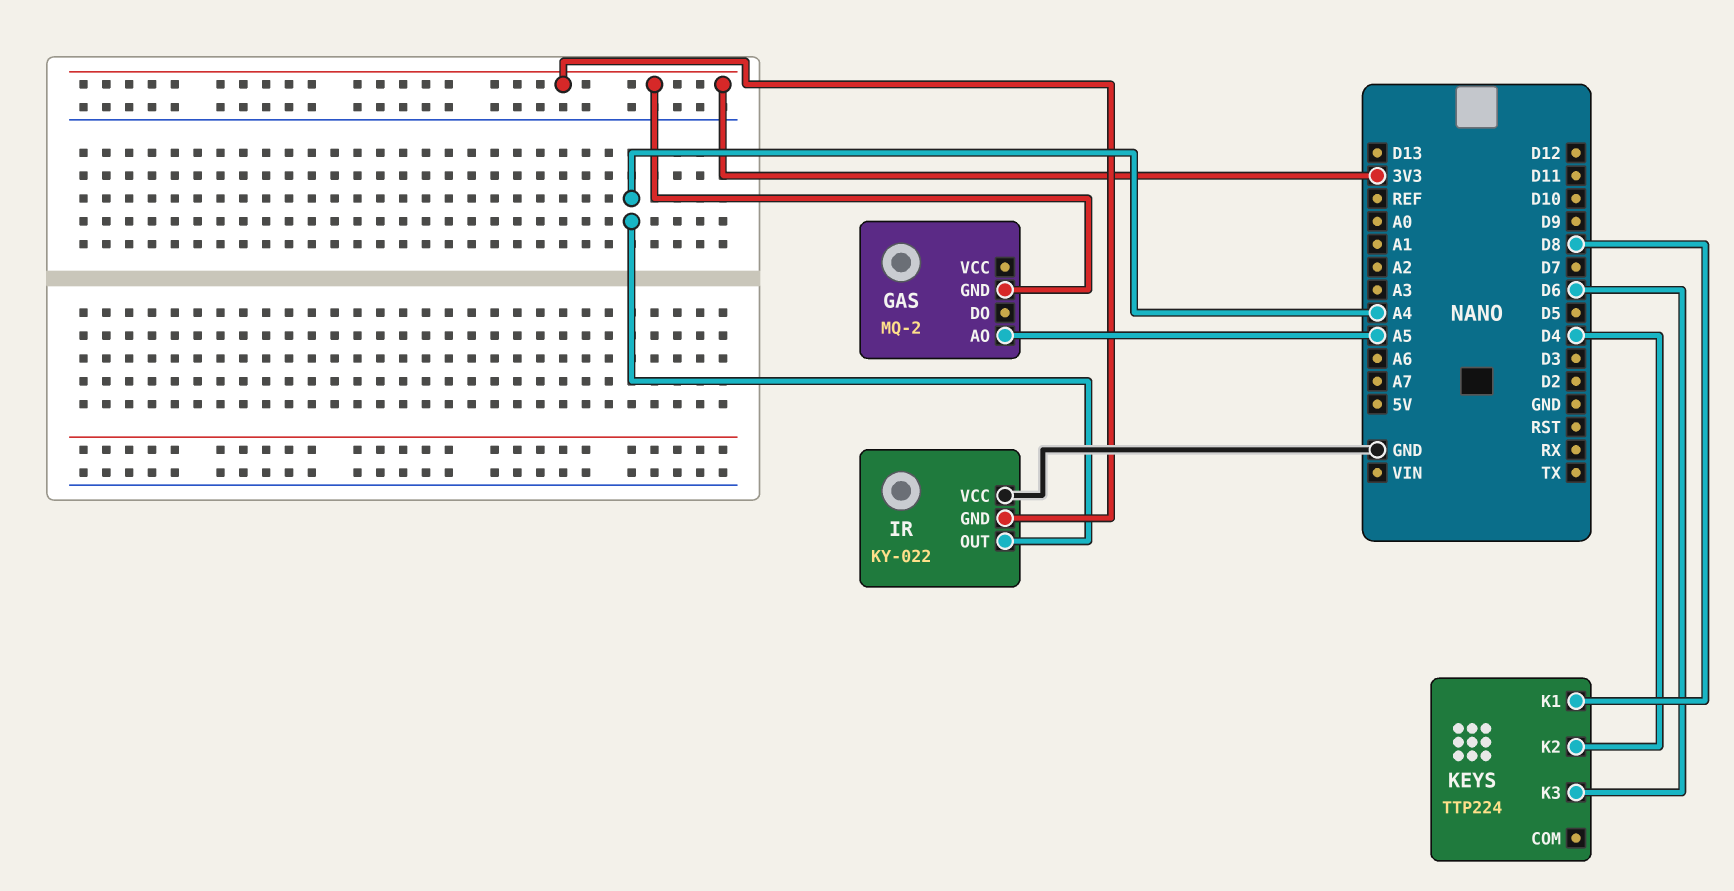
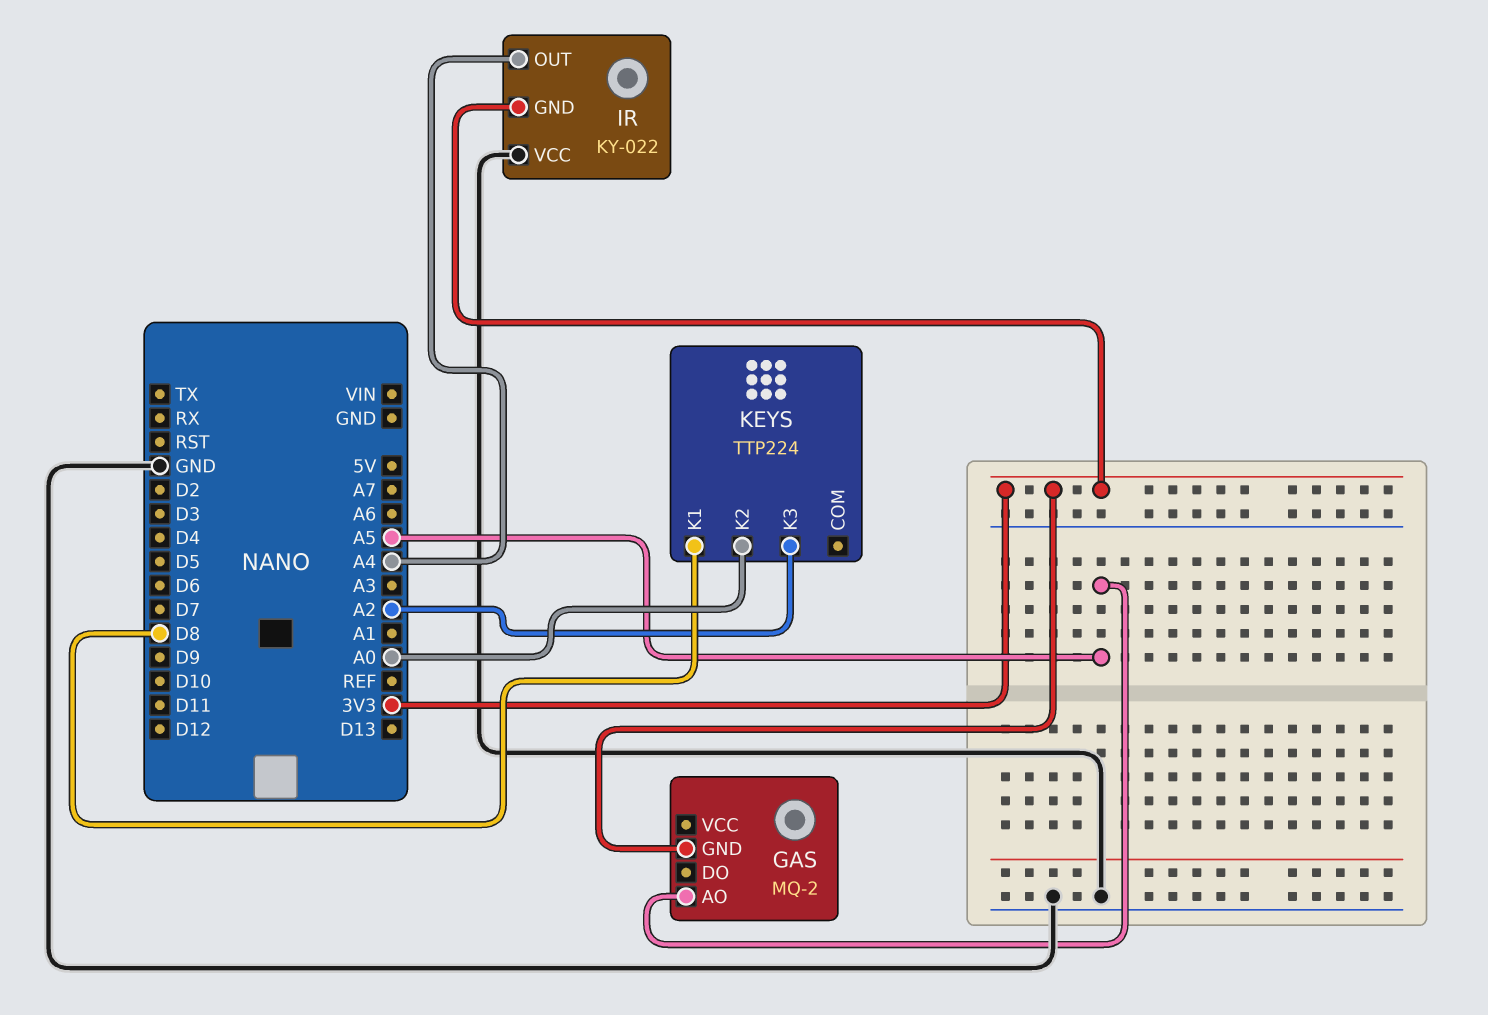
KEYS pin K2: D4 -> A0
KEYS pin K3: D6 -> A2

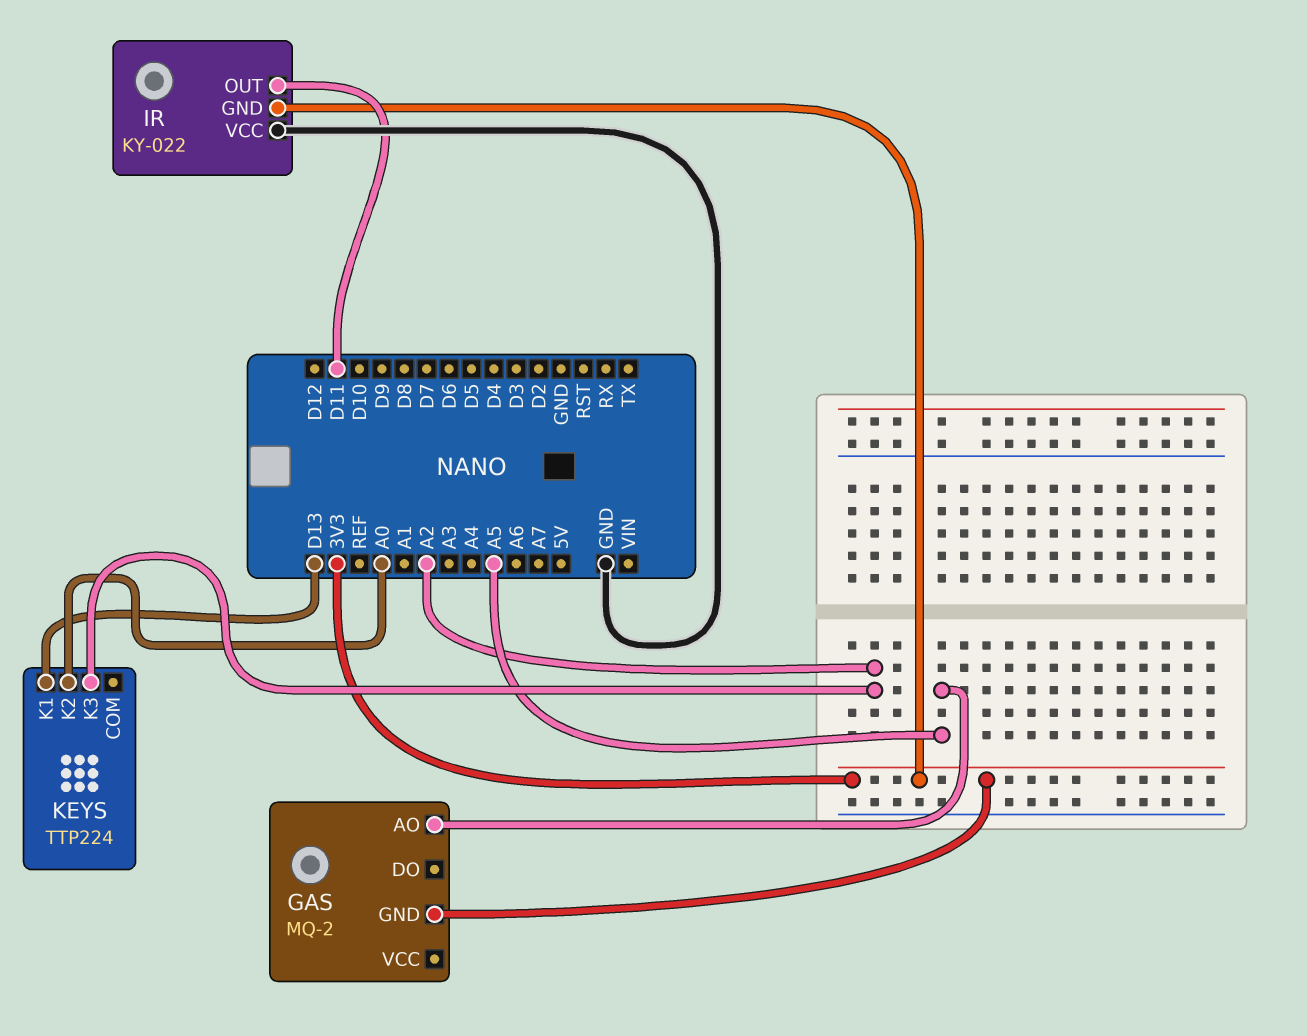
IR pin OUT: A4 -> D11
KEYS pin K1: D8 -> D13

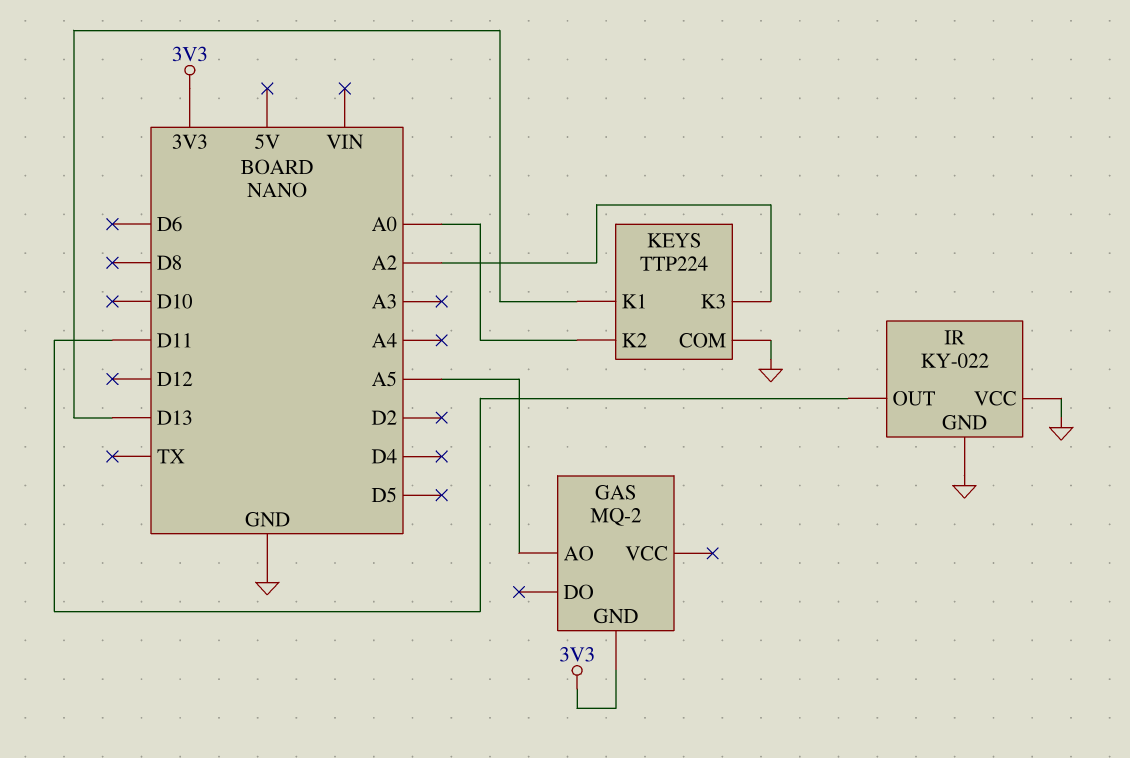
IR pin GND: 3V3 -> GND
KEYS pin COM: none -> GND

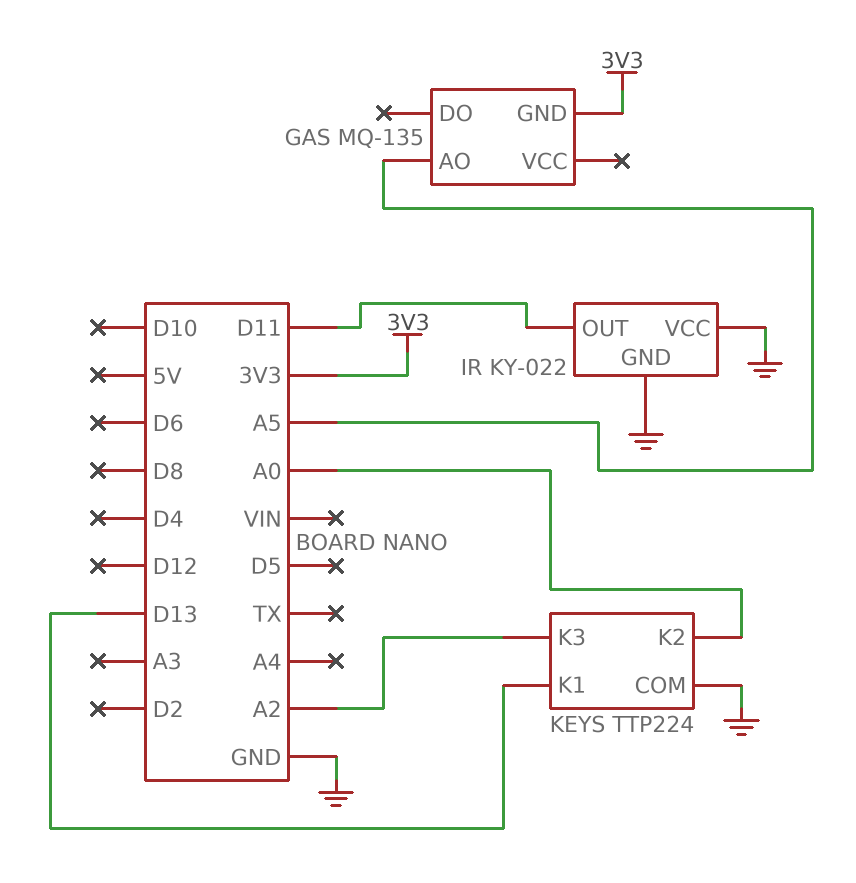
GAS: MQ-2 -> MQ-135

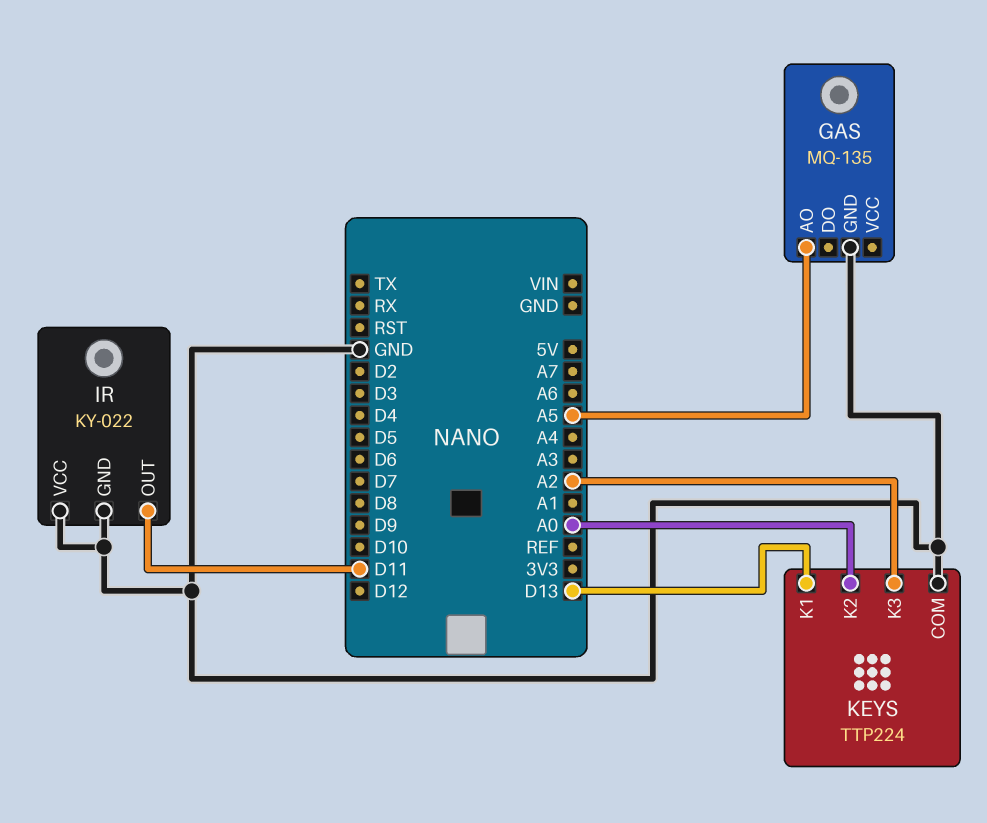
GAS pin GND: 3V3 -> GND

